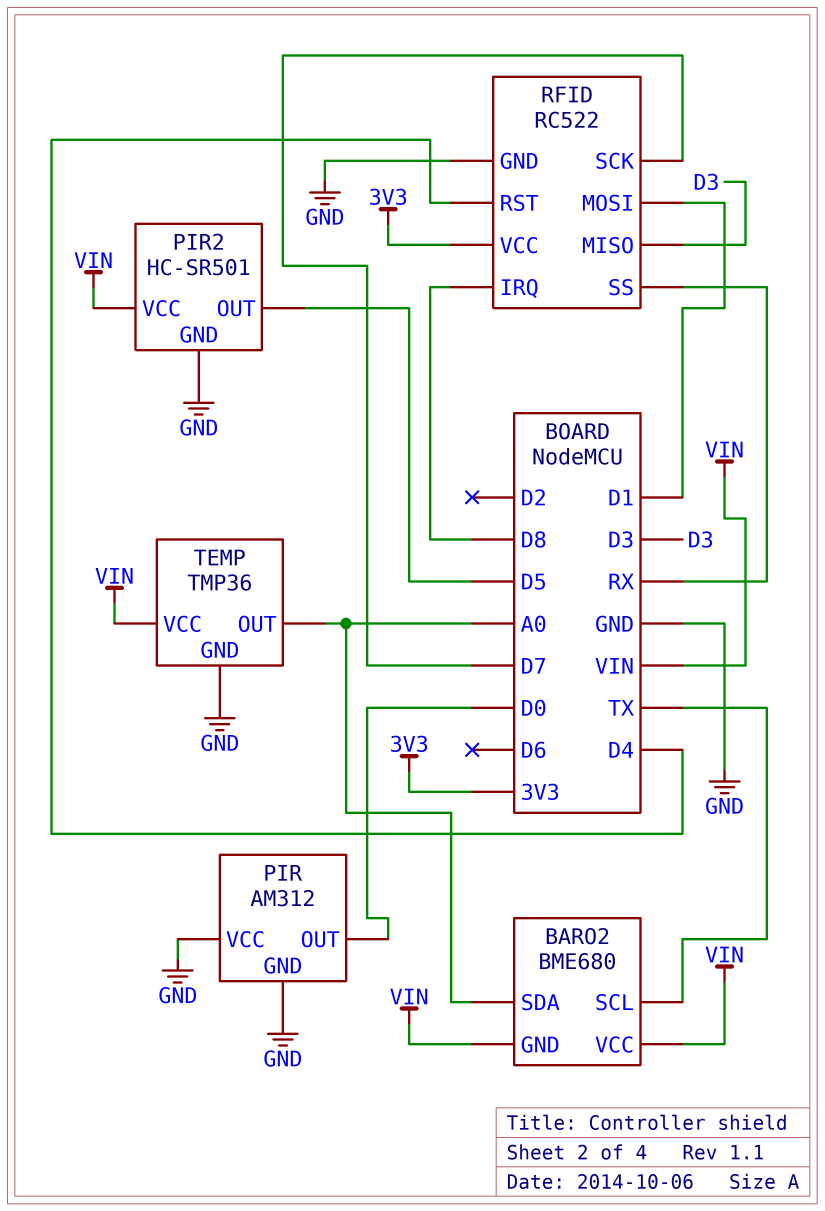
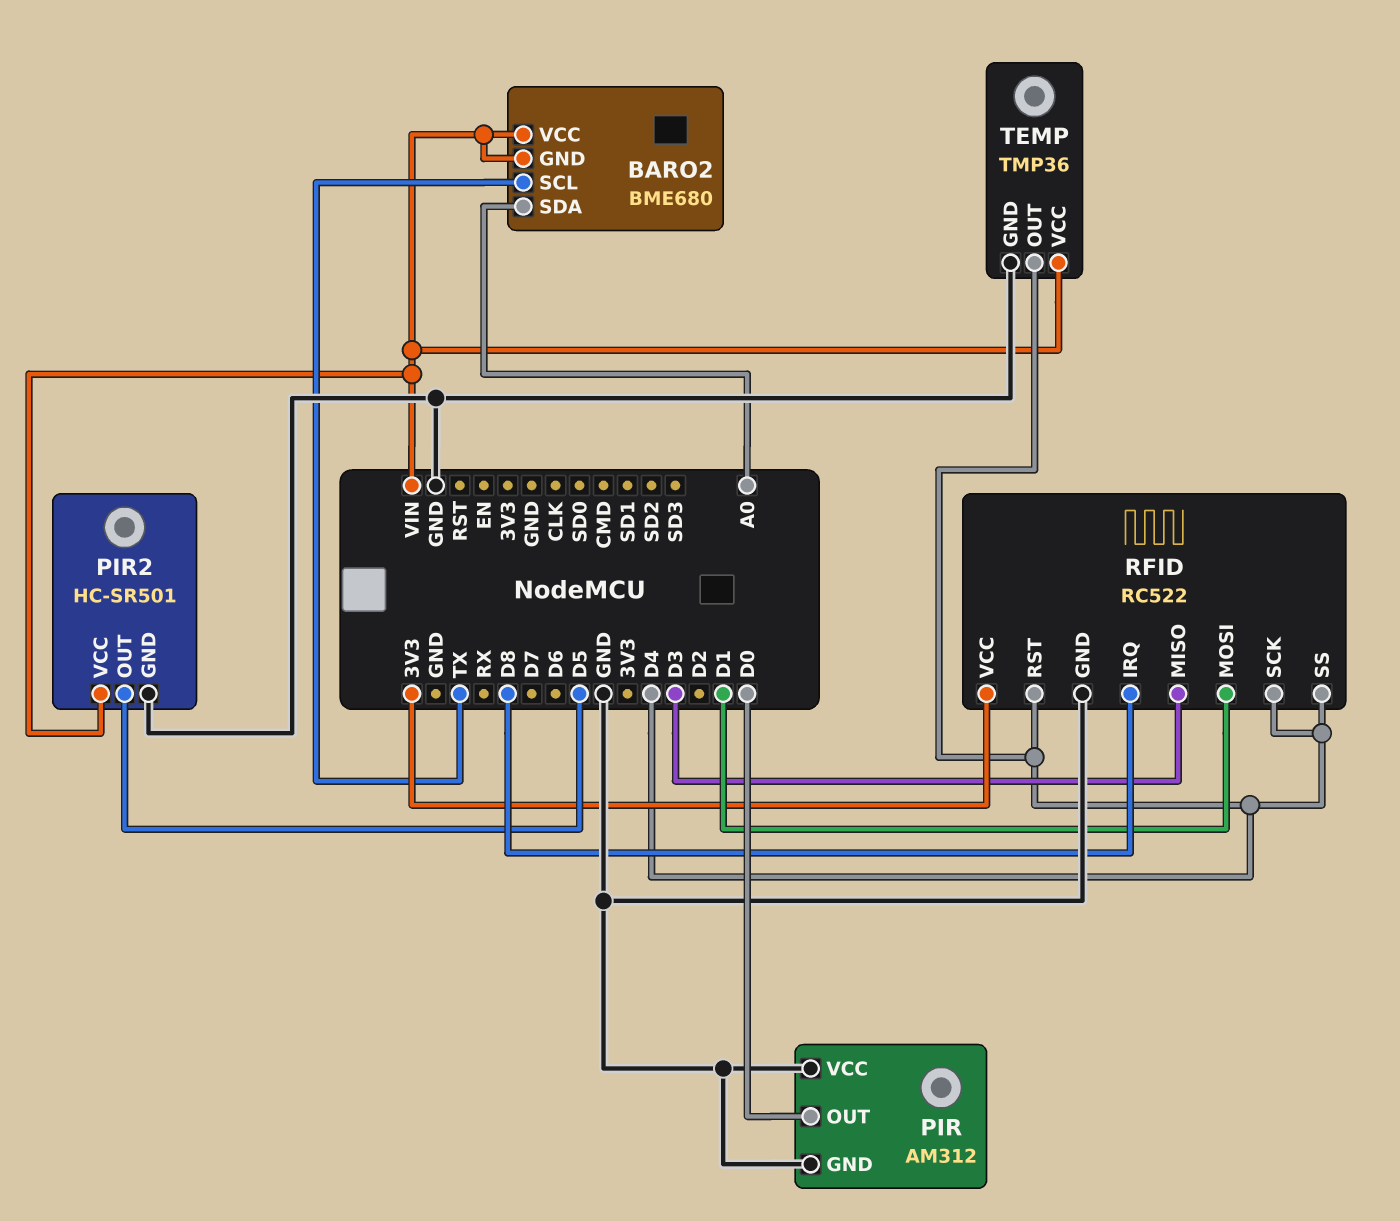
RFID pin SCK: D7 -> D4
RFID pin SS: RX -> D4
TEMP pin OUT: A0 -> D4

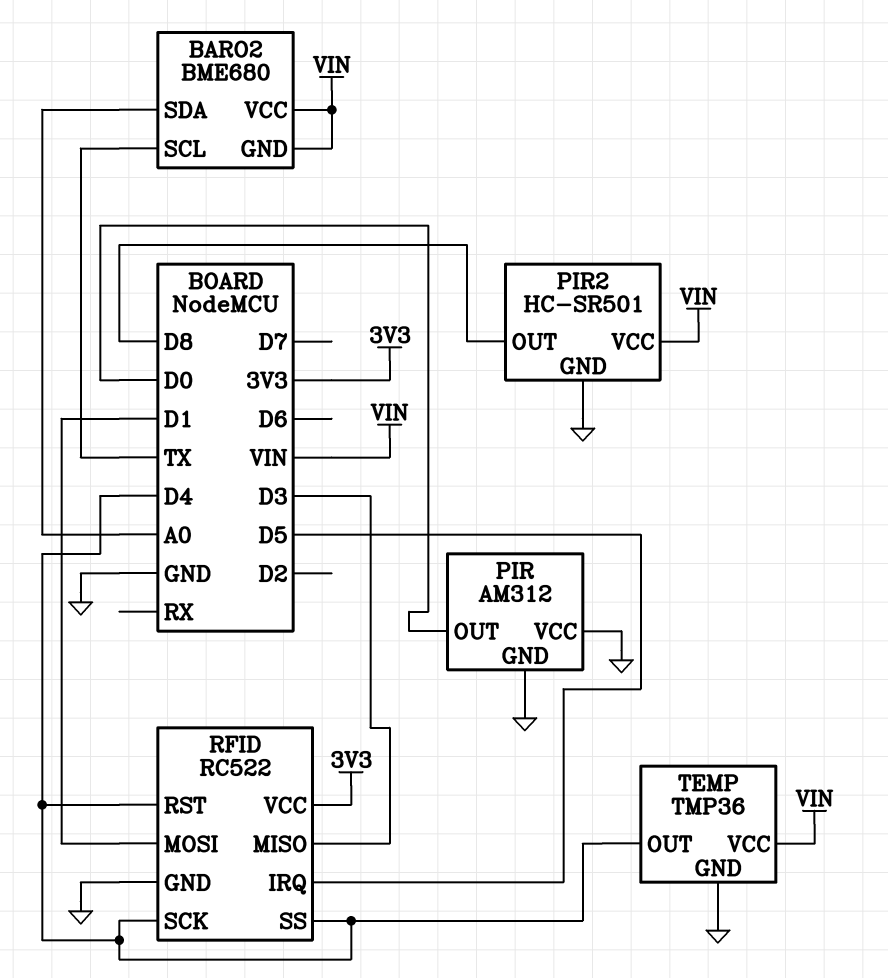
PIR2 pin OUT: D5 -> D8
RFID pin IRQ: D8 -> D5

